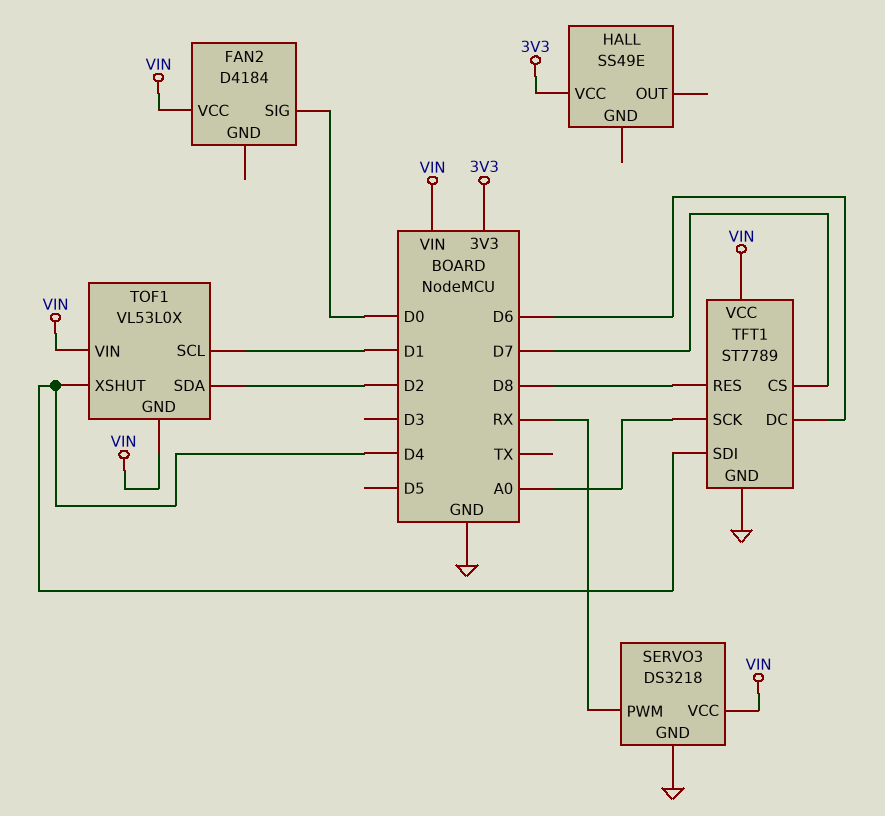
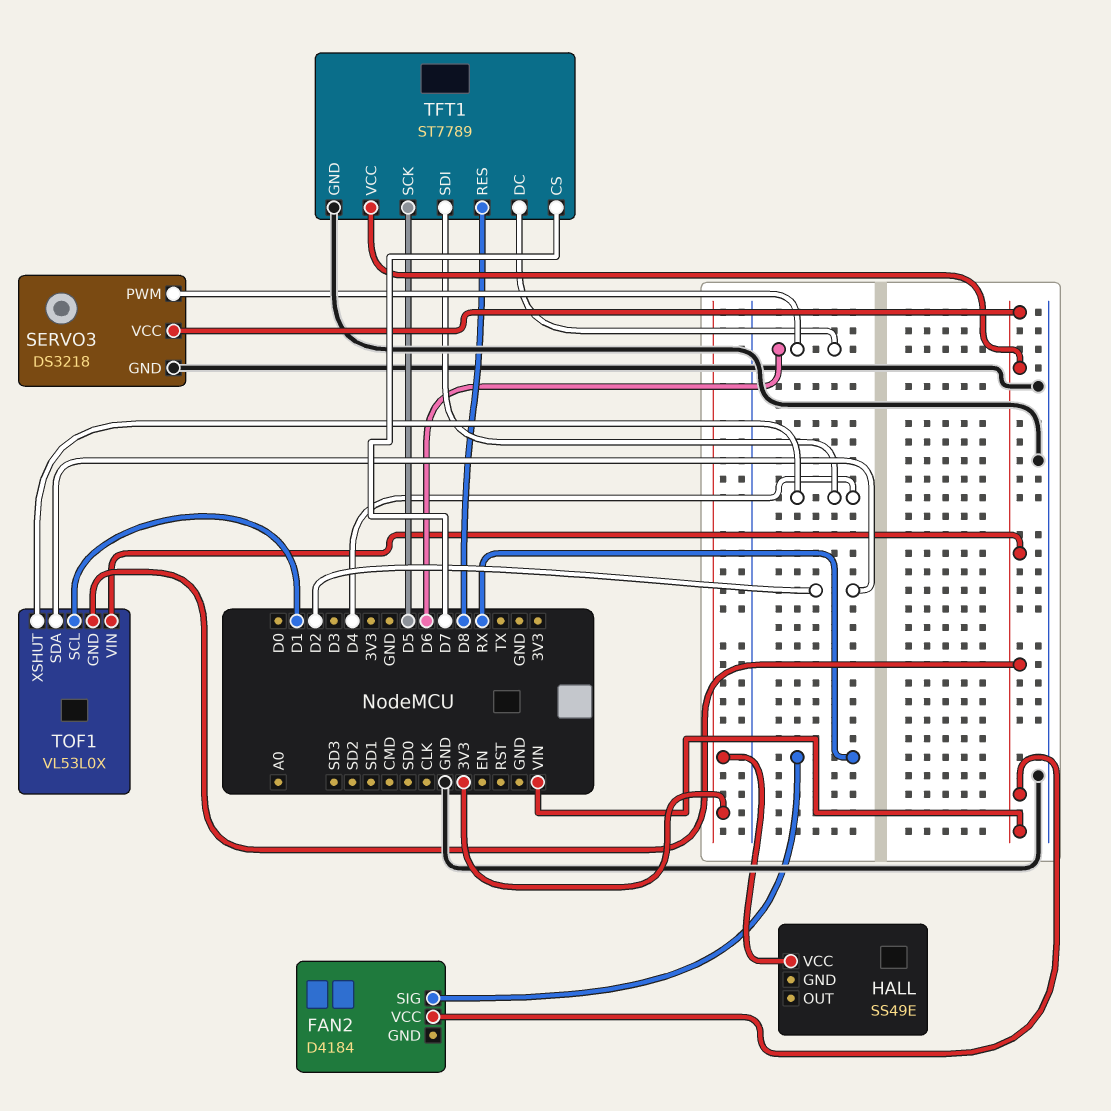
FAN2 pin SIG: D0 -> RX
SERVO3 pin PWM: RX -> D6
TFT1 pin SCK: A0 -> D5

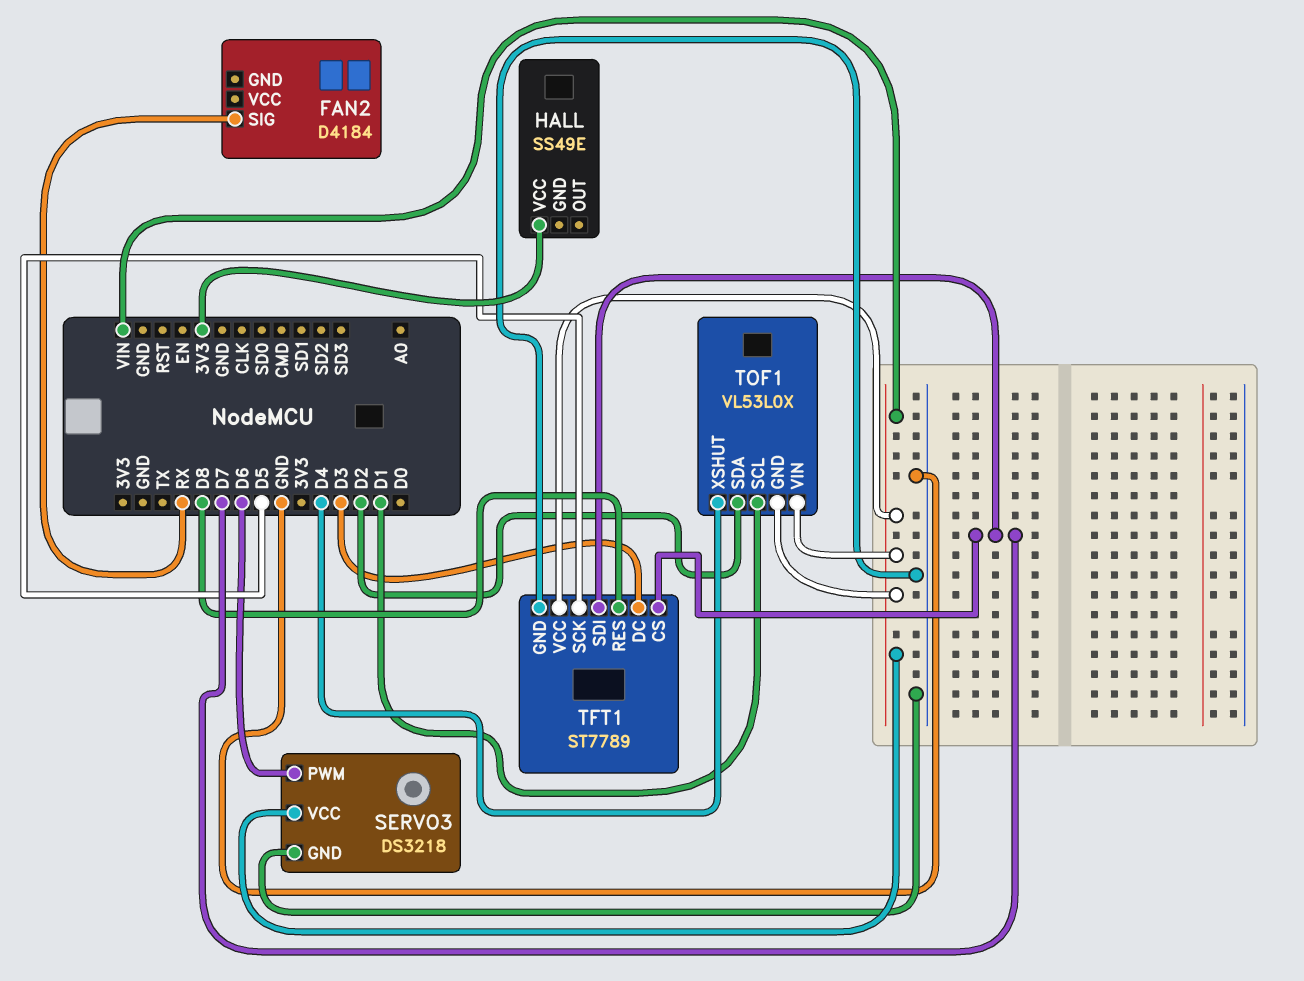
FAN2 pin VCC: VIN -> none
TFT1 pin DC: D6 -> D3
TFT1 pin SDI: D4 -> D7

